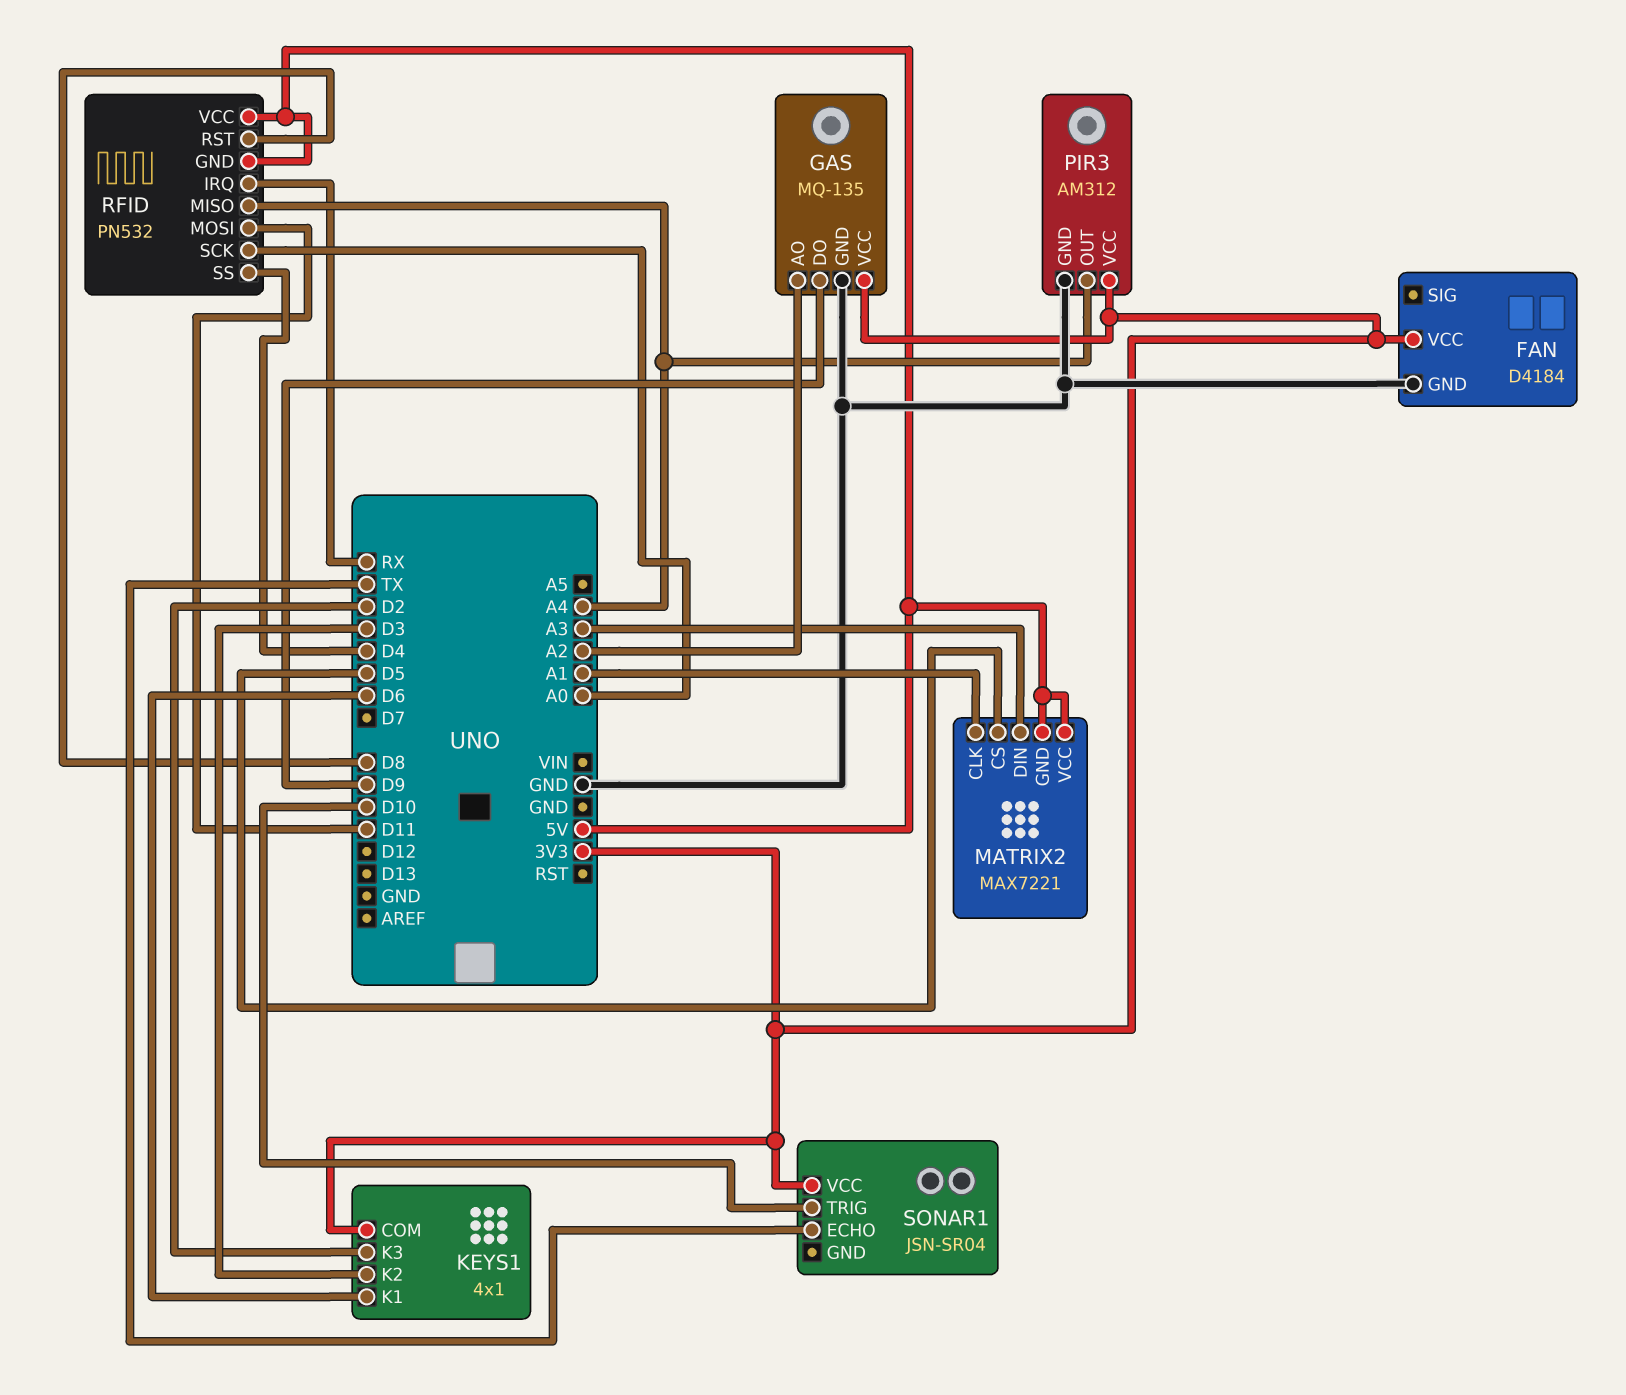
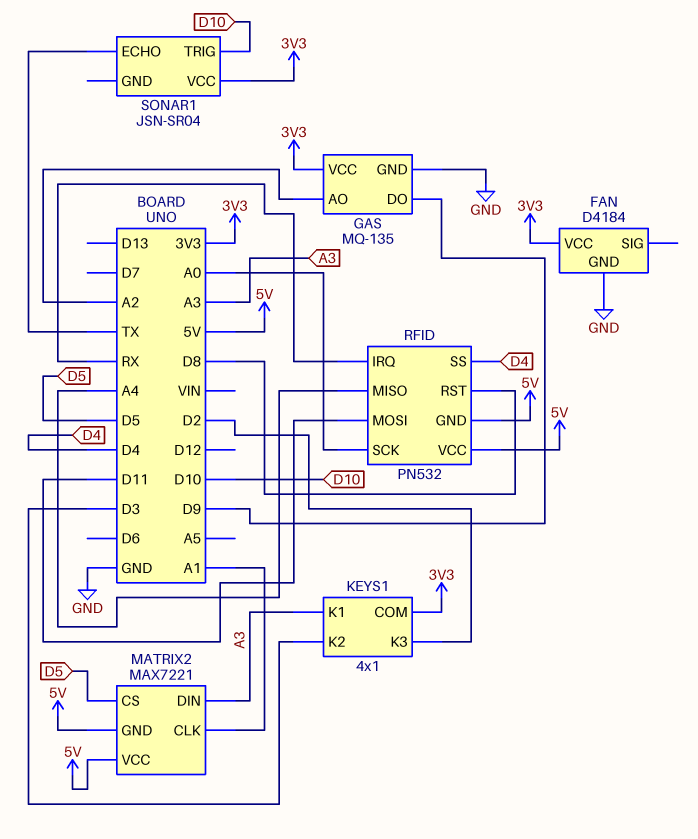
KEYS1 pin K1: D6 -> A3
PIR3: AM312 -> none
PIR3 pin GND: GND -> none
PIR3 pin OUT: A4 -> none
PIR3 pin VCC: 3V3 -> none

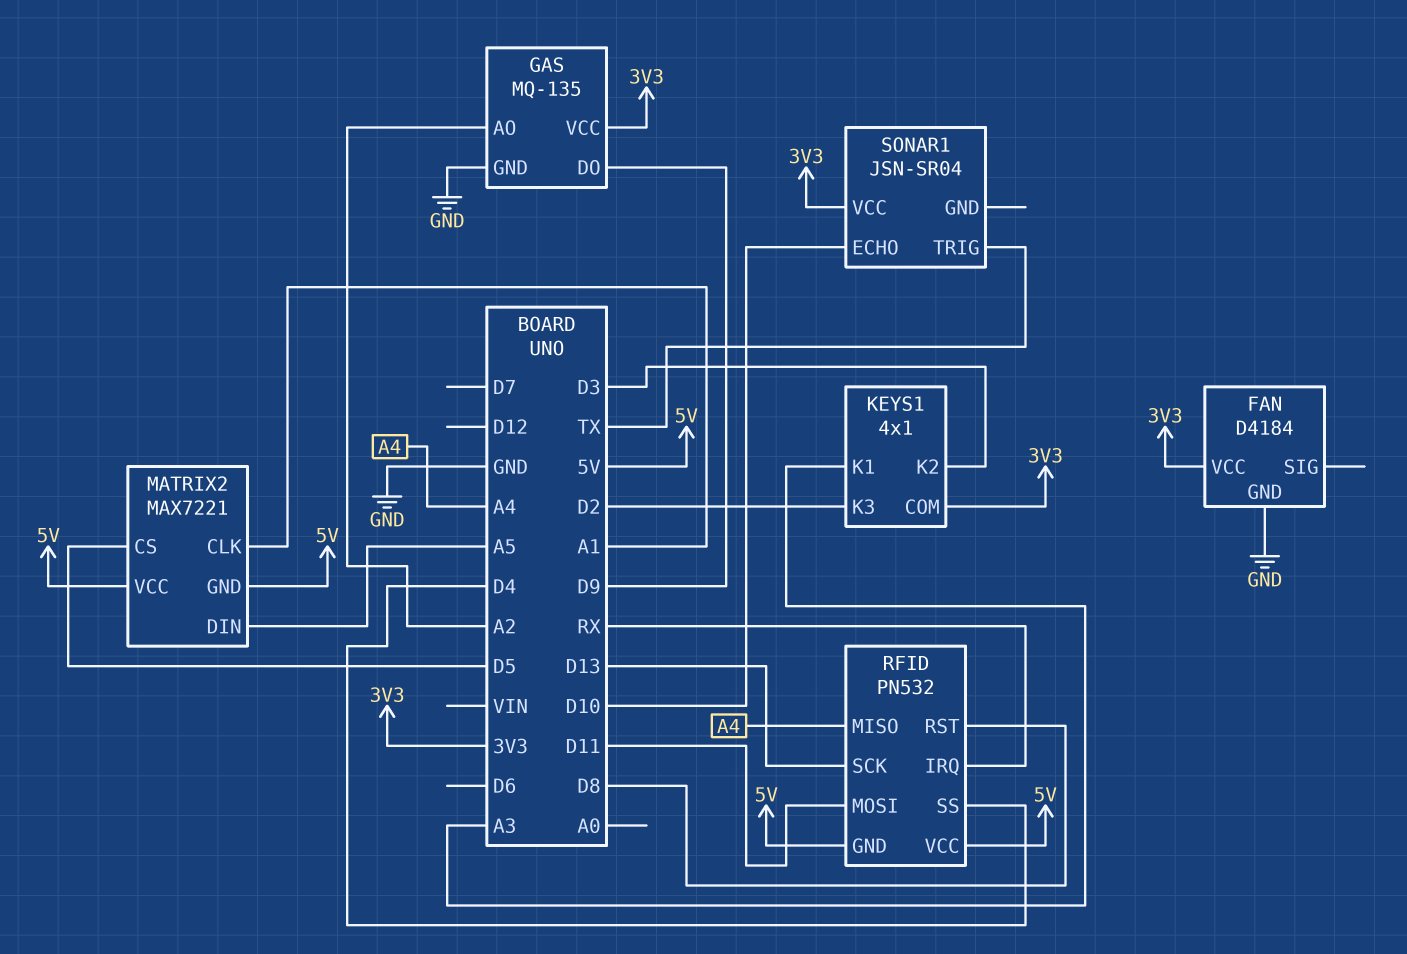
MATRIX2 pin DIN: A3 -> A5
RFID pin SCK: A0 -> D13
SONAR1 pin ECHO: TX -> D10
SONAR1 pin TRIG: D10 -> TX

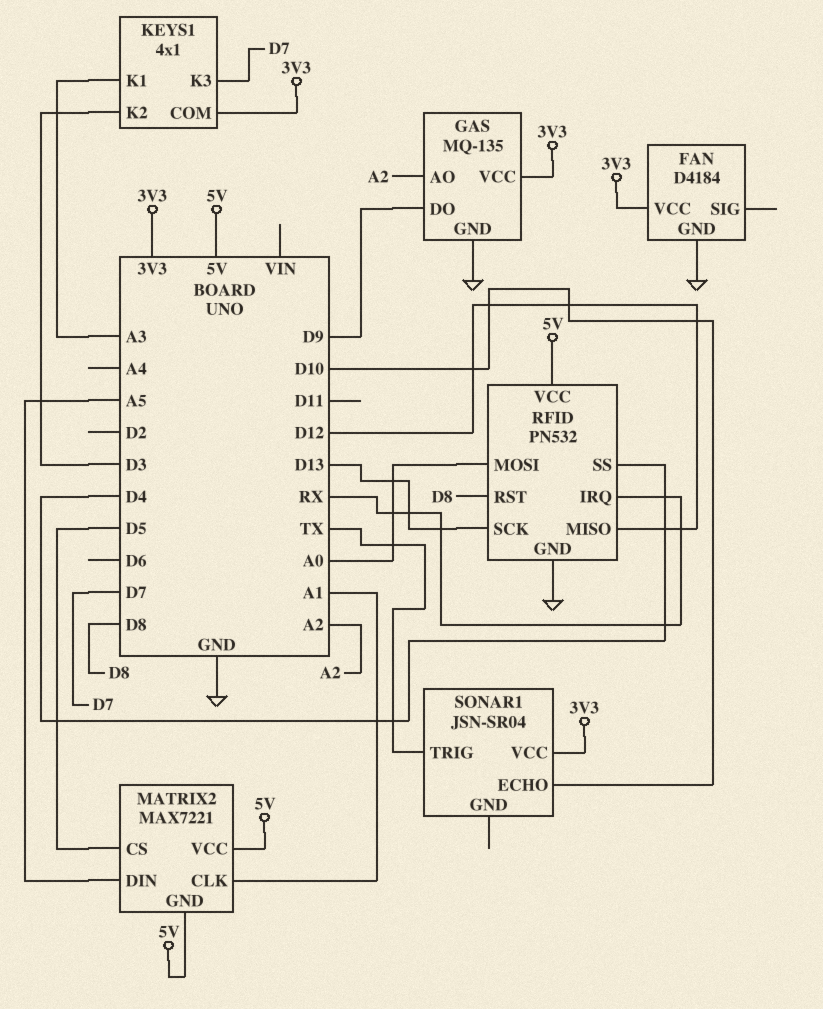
KEYS1 pin K3: D2 -> D7
RFID pin GND: 5V -> GND
RFID pin MISO: A4 -> D12
RFID pin MOSI: D11 -> A0

